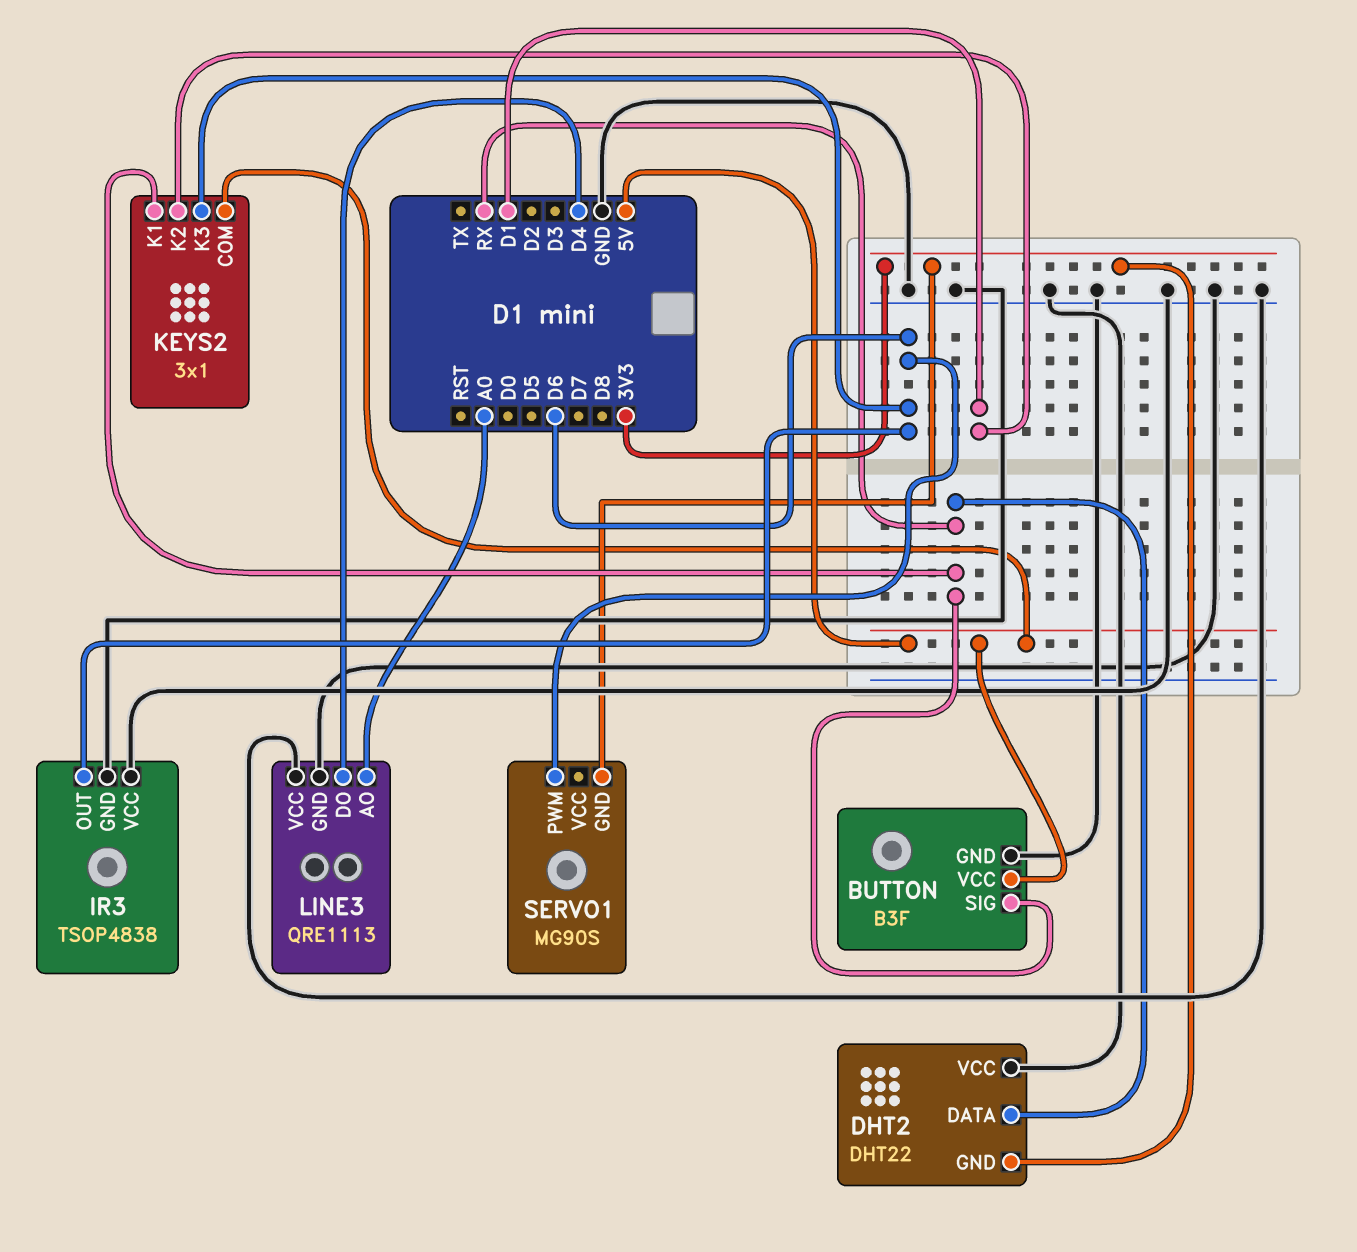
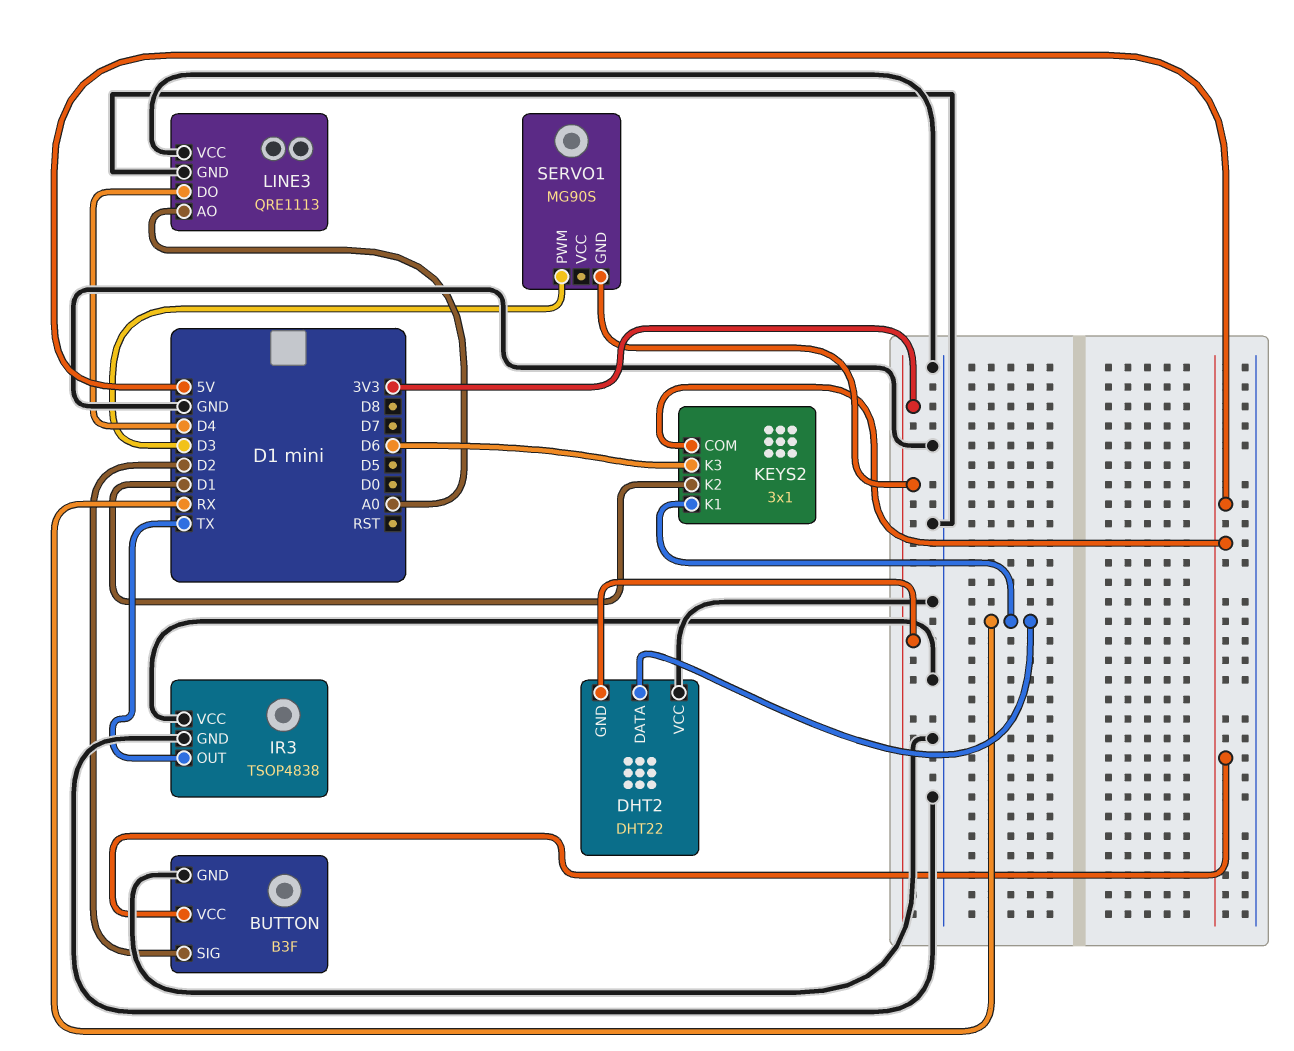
BUTTON pin SIG: RX -> D2
IR3 pin OUT: D6 -> TX
SERVO1 pin PWM: D6 -> D3

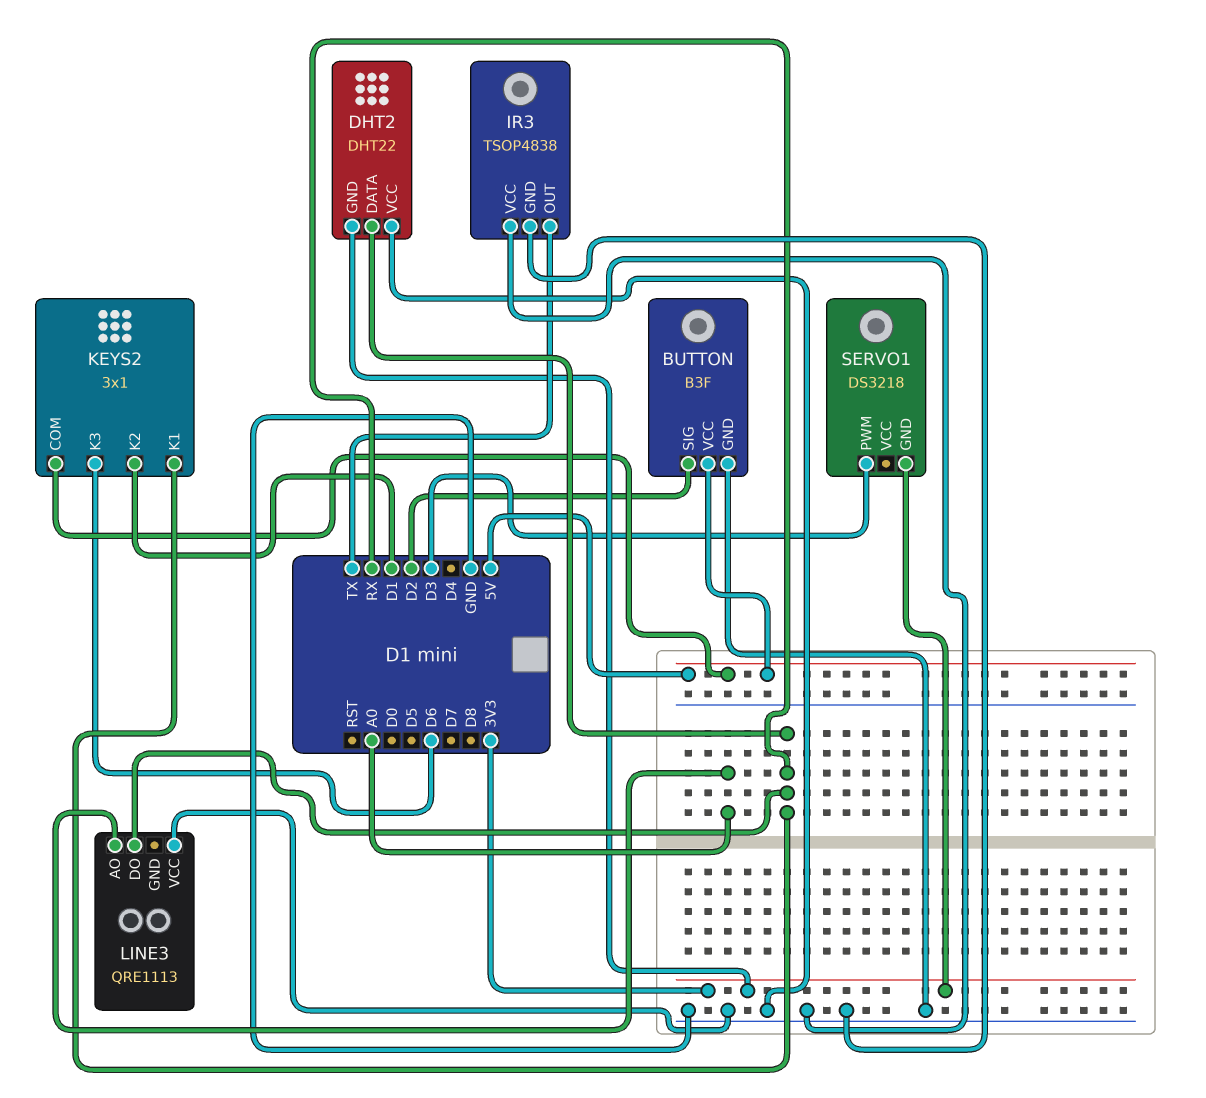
LINE3 pin DO: D4 -> RX
LINE3 pin GND: GND -> none
SERVO1: MG90S -> DS3218

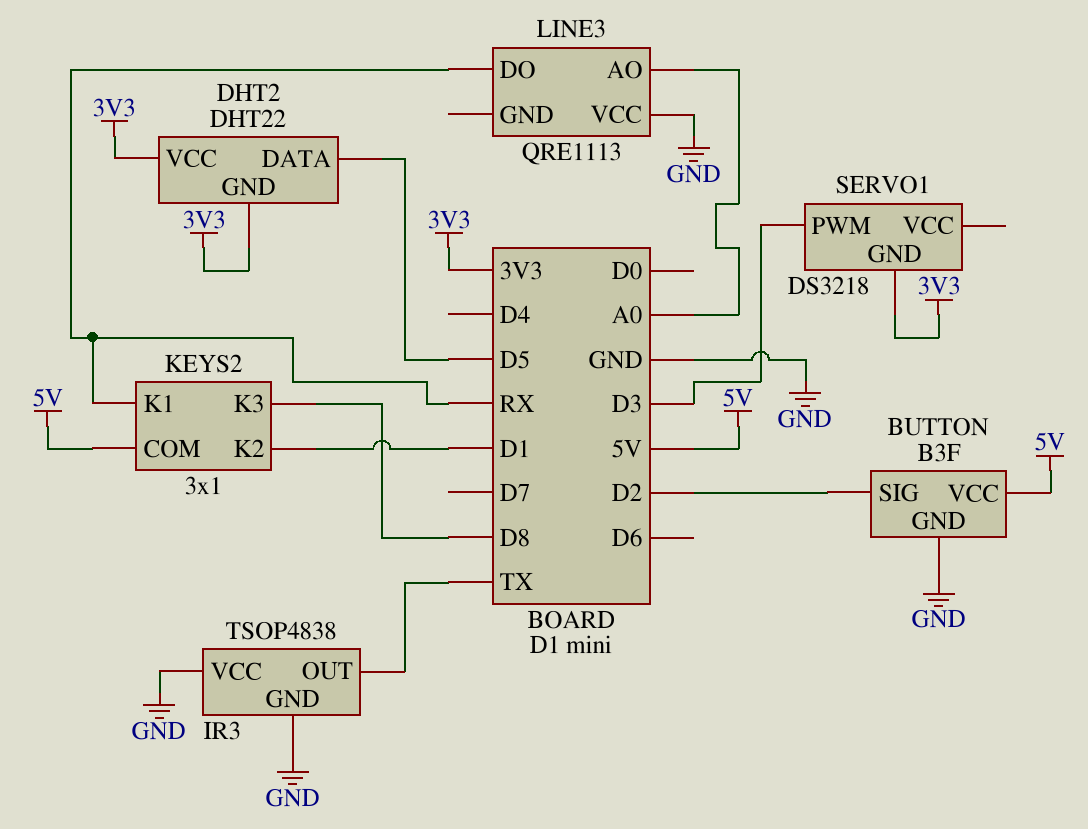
DHT2 pin DATA: RX -> D5
DHT2 pin VCC: GND -> 3V3
KEYS2 pin K3: D6 -> D8

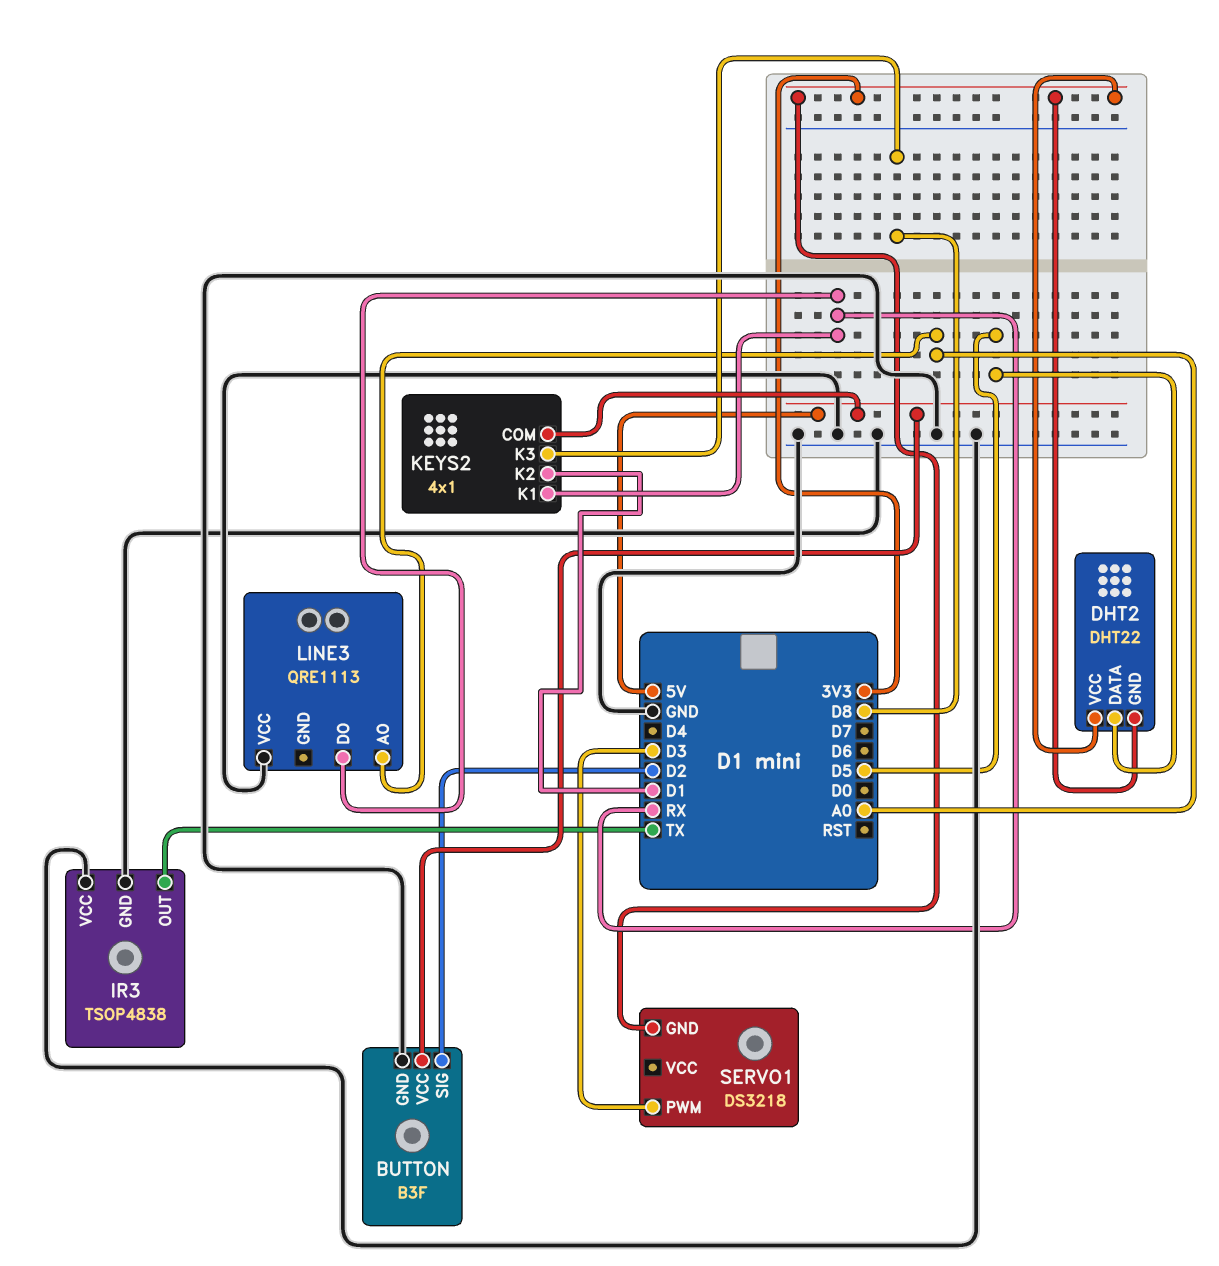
KEYS2: 3x1 -> 4x1

